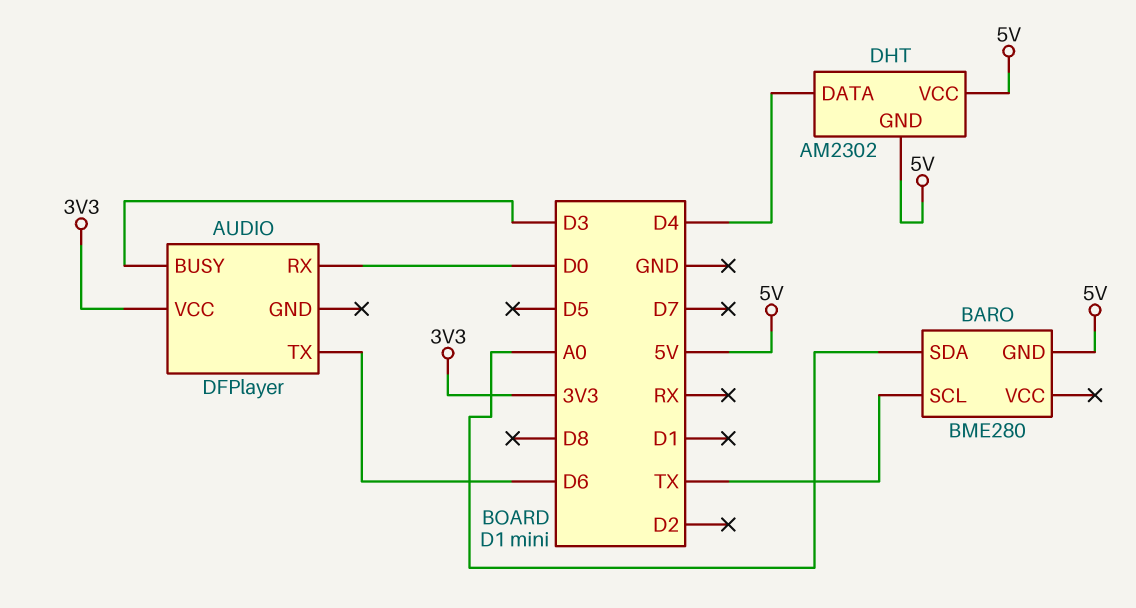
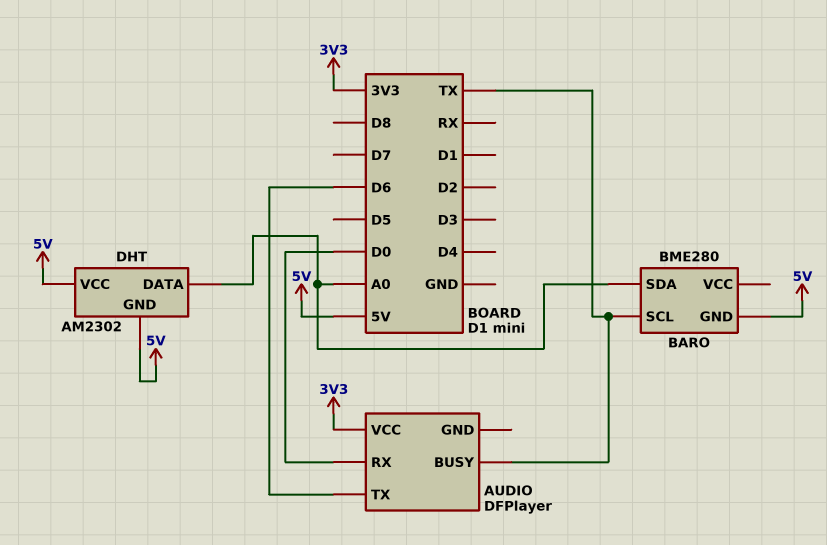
AUDIO pin BUSY: D3 -> TX
DHT pin DATA: D4 -> A0

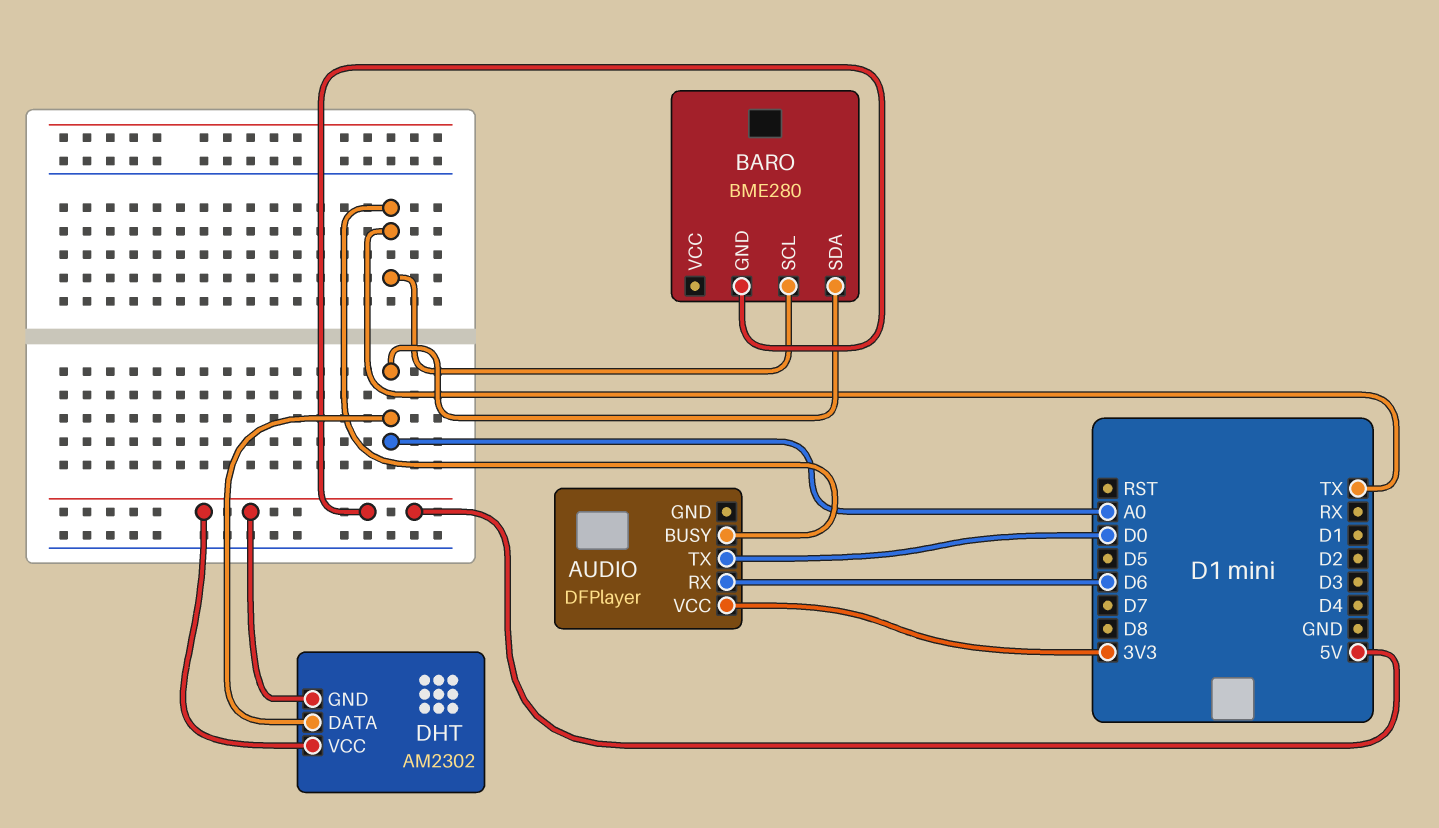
AUDIO pin RX: D0 -> D6
AUDIO pin TX: D6 -> D0

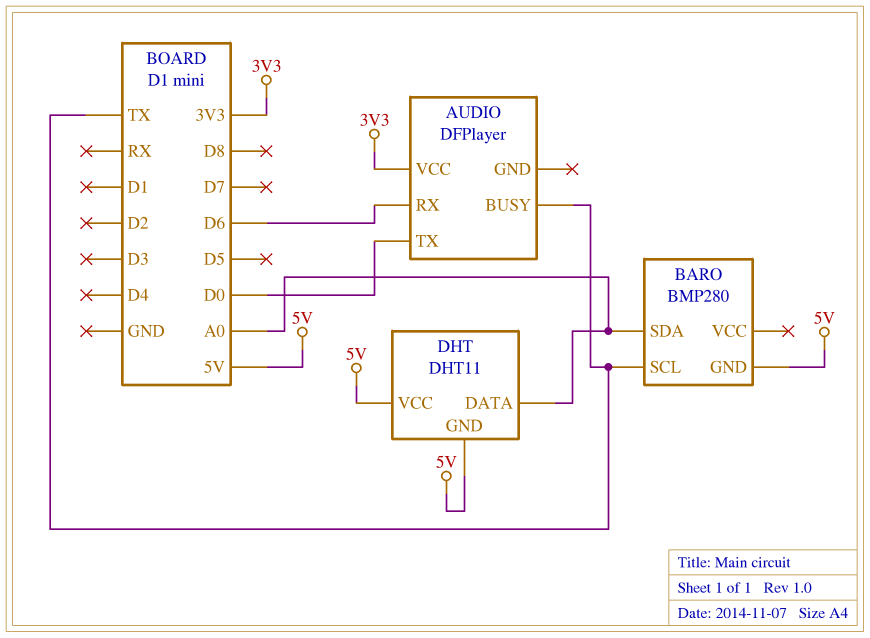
BARO: BME280 -> BMP280
DHT: AM2302 -> DHT11

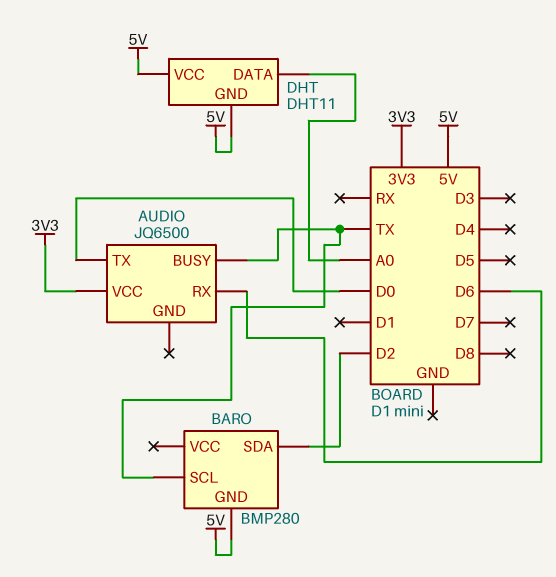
AUDIO: DFPlayer -> JQ6500
BARO pin SDA: A0 -> D2

